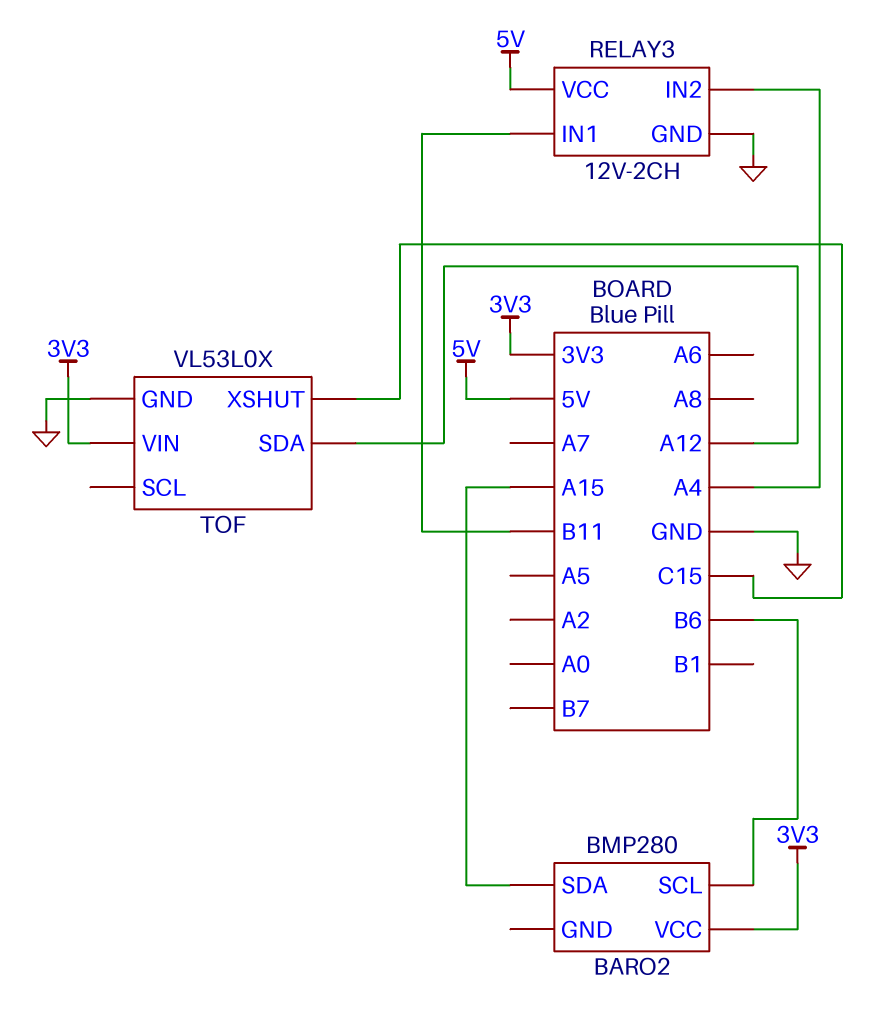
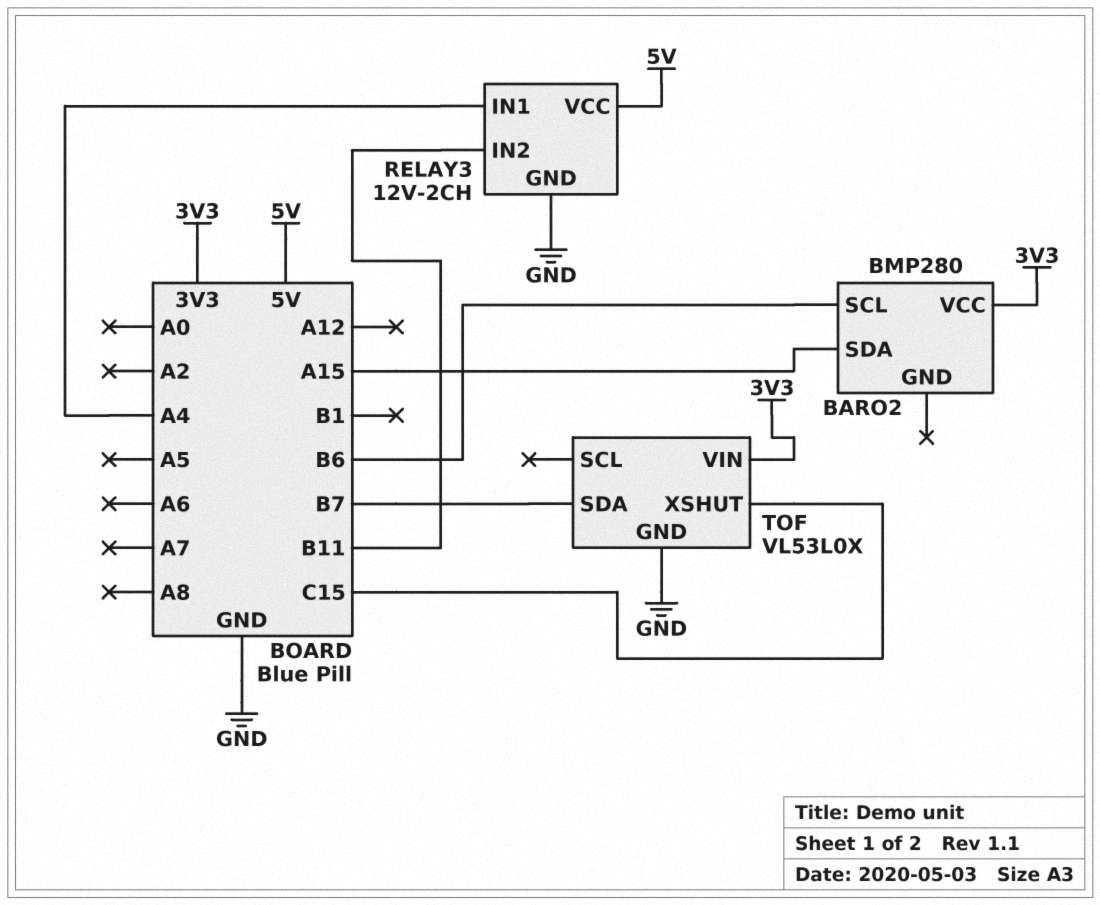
RELAY3 pin IN1: B11 -> A4
RELAY3 pin IN2: A4 -> B11
TOF pin SDA: A12 -> B7

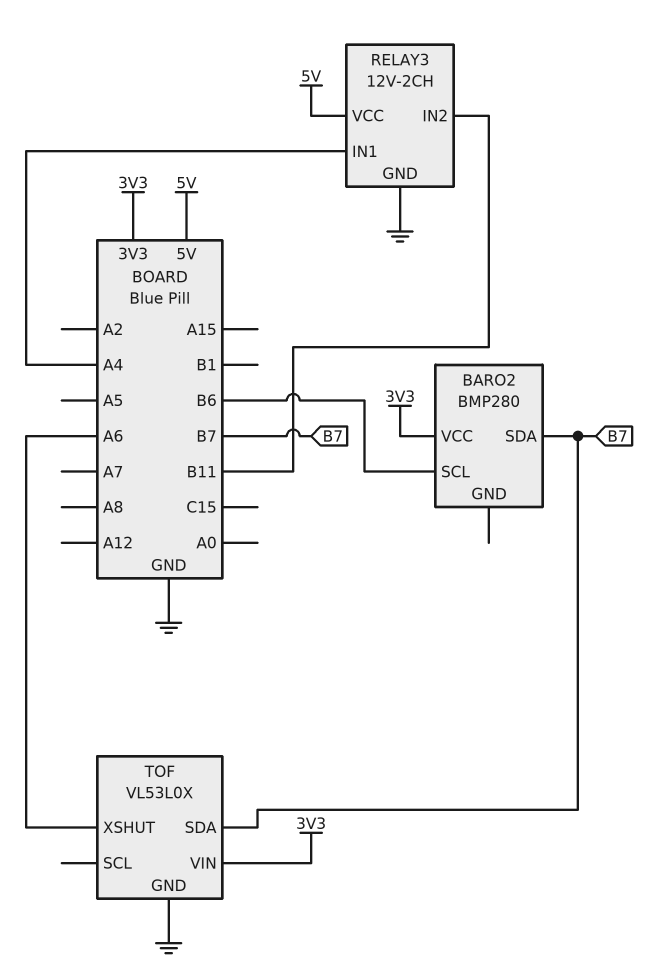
BARO2 pin SDA: A15 -> B7
TOF pin XSHUT: C15 -> A6

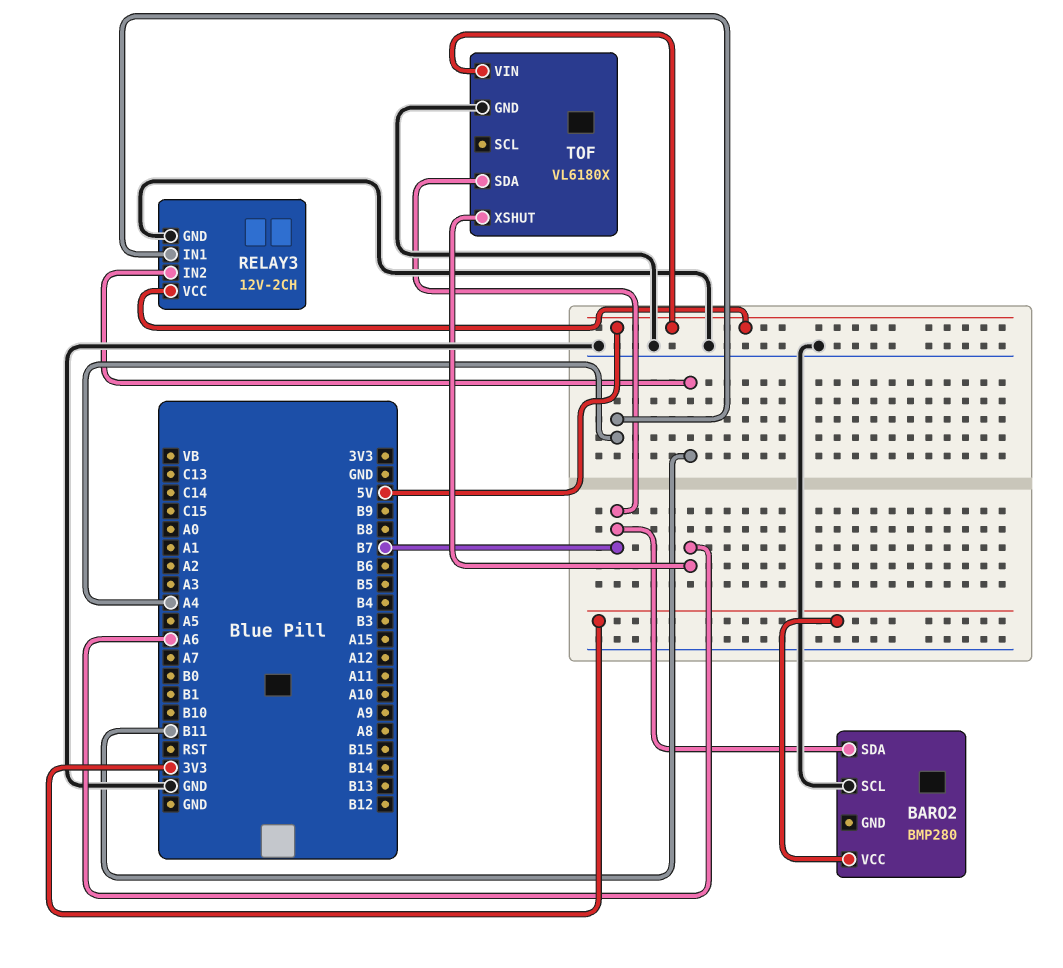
BARO2 pin SCL: B6 -> GND
TOF: VL53L0X -> VL6180X
TOF pin VIN: 3V3 -> 5V

